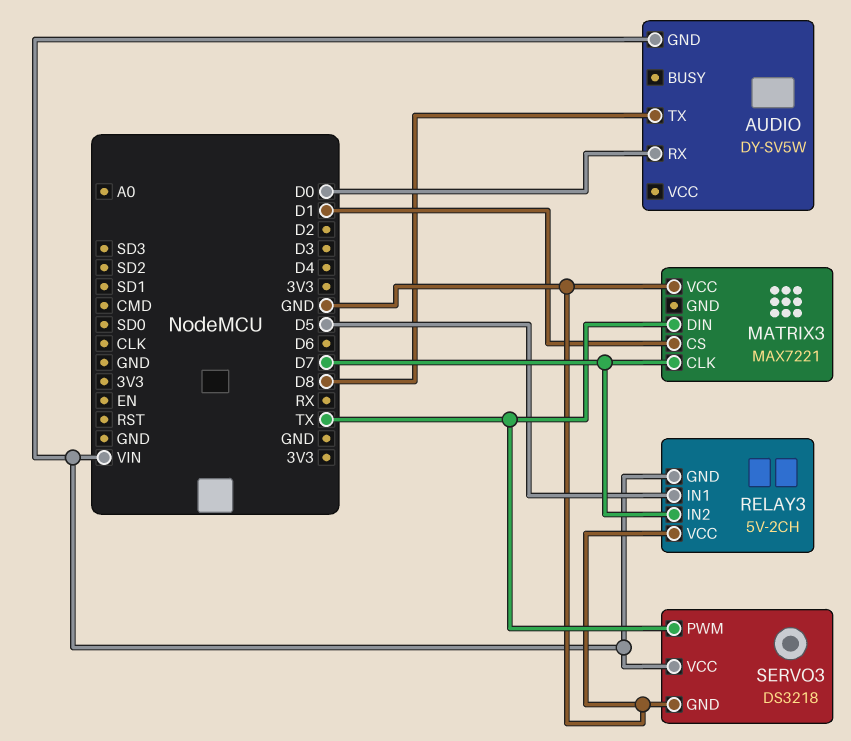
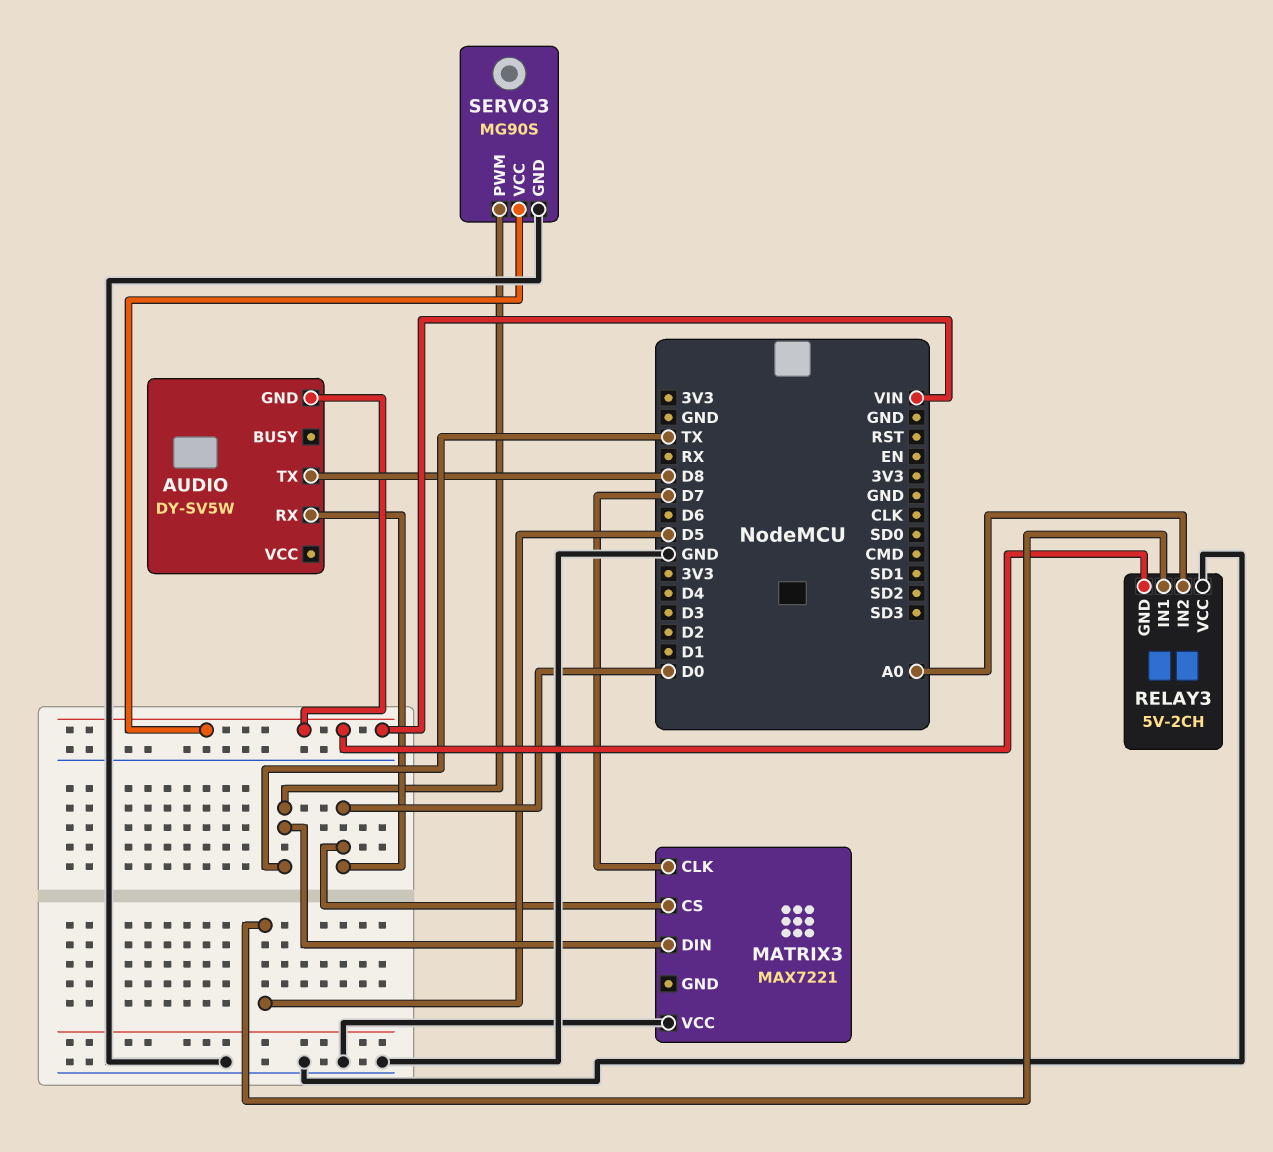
MATRIX3 pin CS: D1 -> D0
RELAY3 pin IN2: D7 -> A0
SERVO3: DS3218 -> MG90S

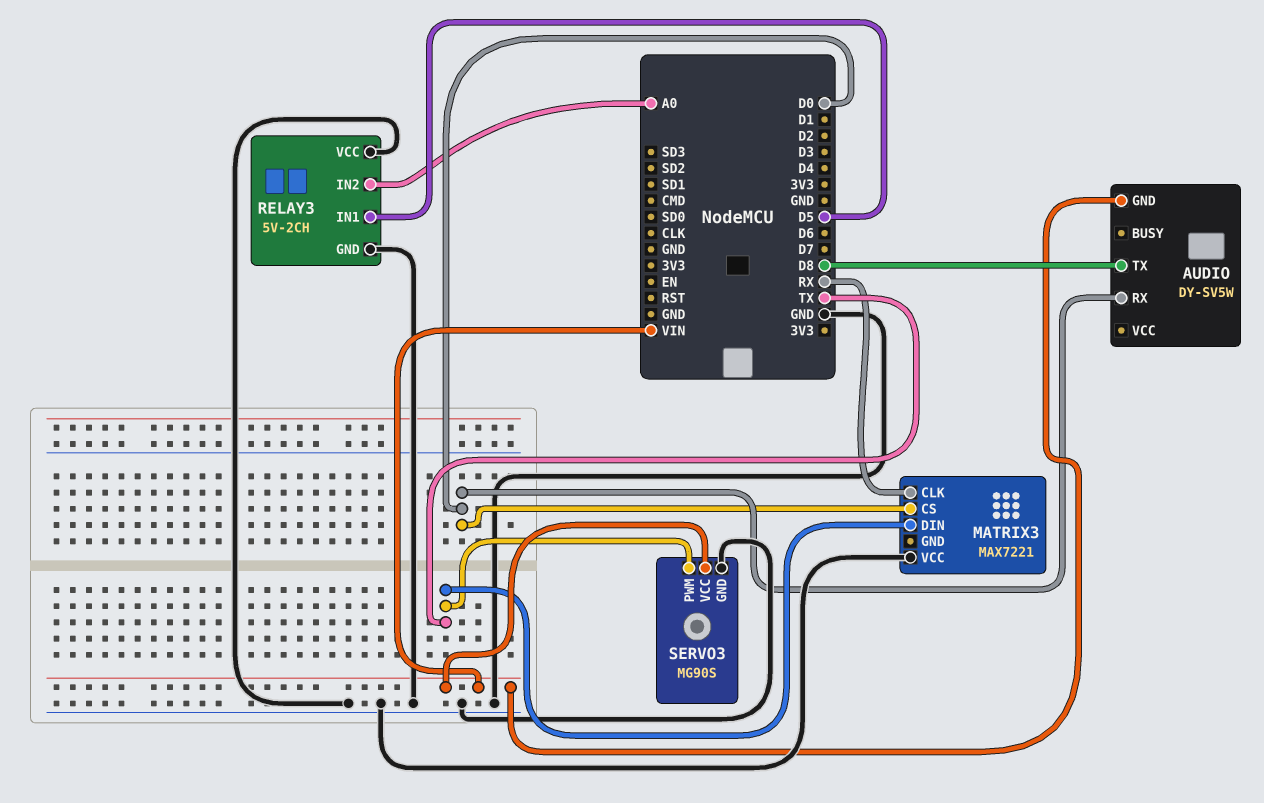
MATRIX3 pin CLK: D7 -> RX
RELAY3 pin GND: VIN -> GND

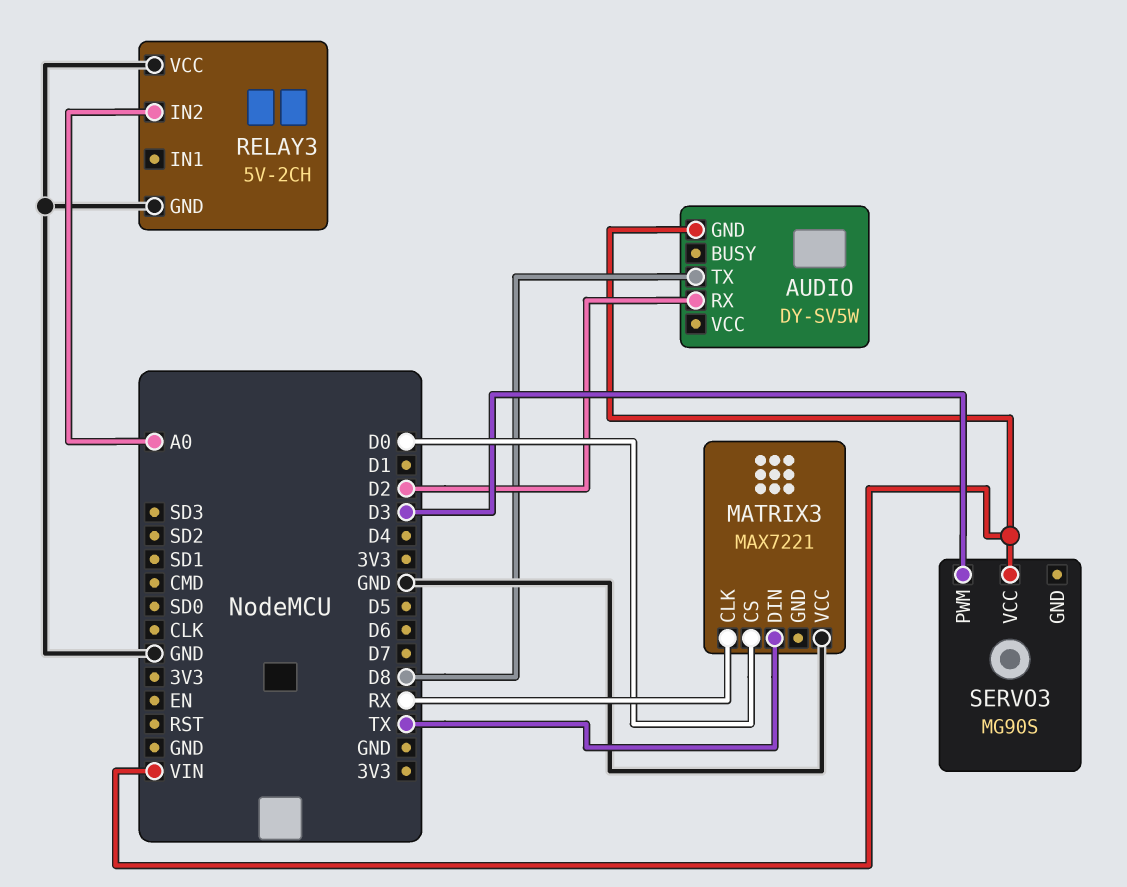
AUDIO pin RX: D0 -> D2
RELAY3 pin IN1: D5 -> none
SERVO3 pin GND: GND -> none
SERVO3 pin PWM: TX -> D3

